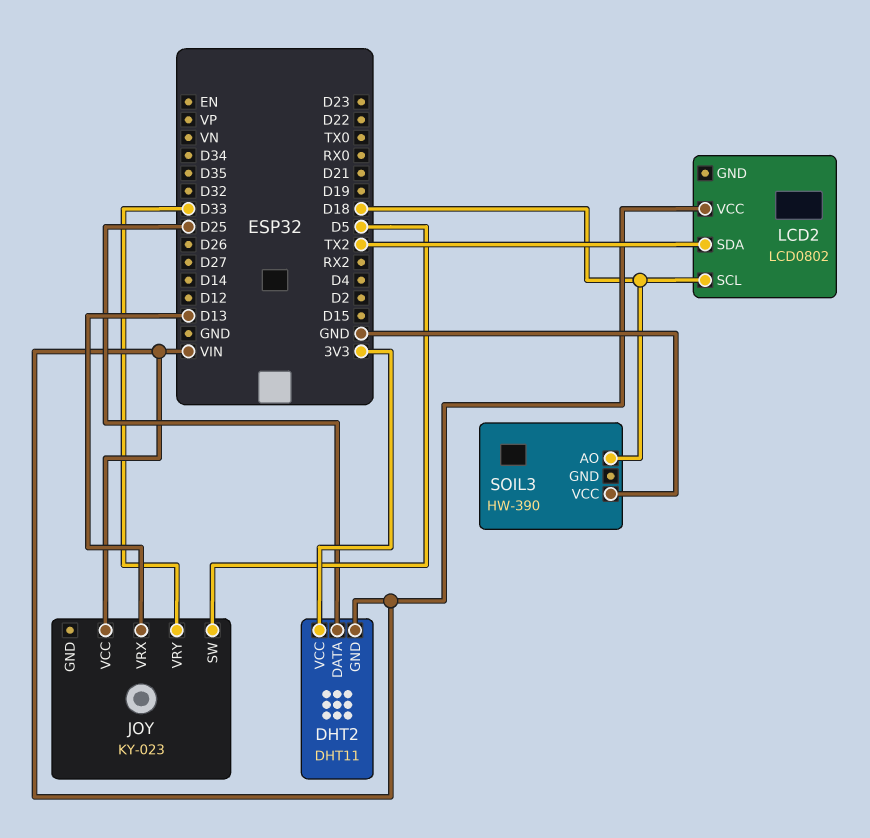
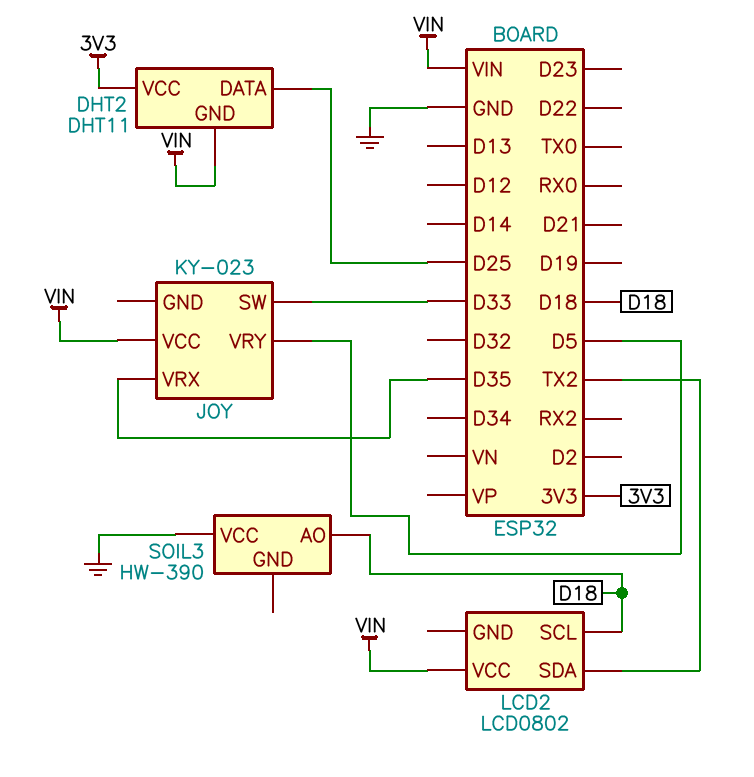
JOY pin SW: D5 -> D33
JOY pin VRX: D13 -> D35
JOY pin VRY: D33 -> D5

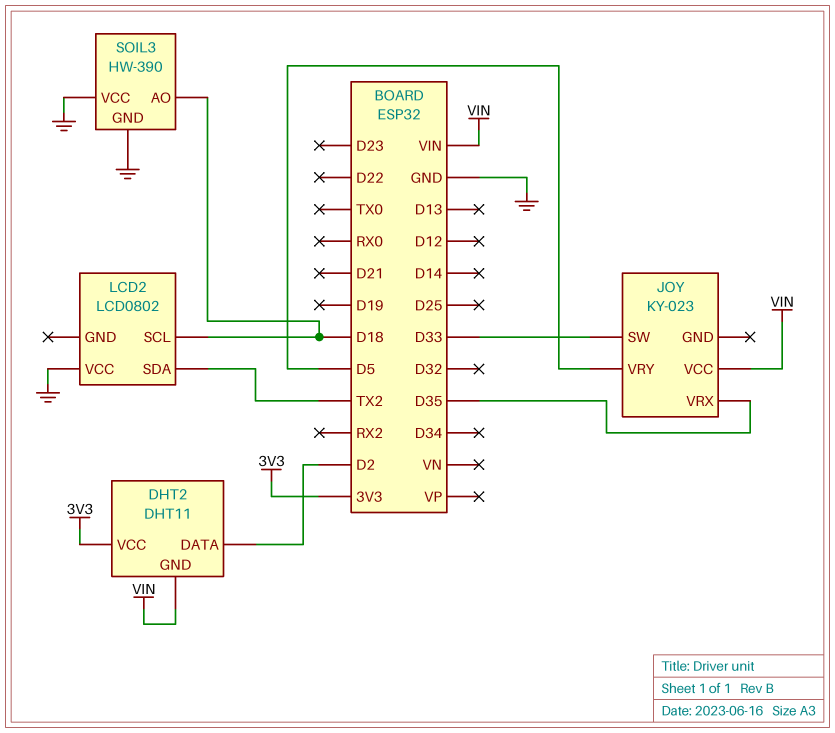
DHT2 pin DATA: D25 -> D2
LCD2 pin VCC: VIN -> GND
SOIL3 pin GND: none -> GND

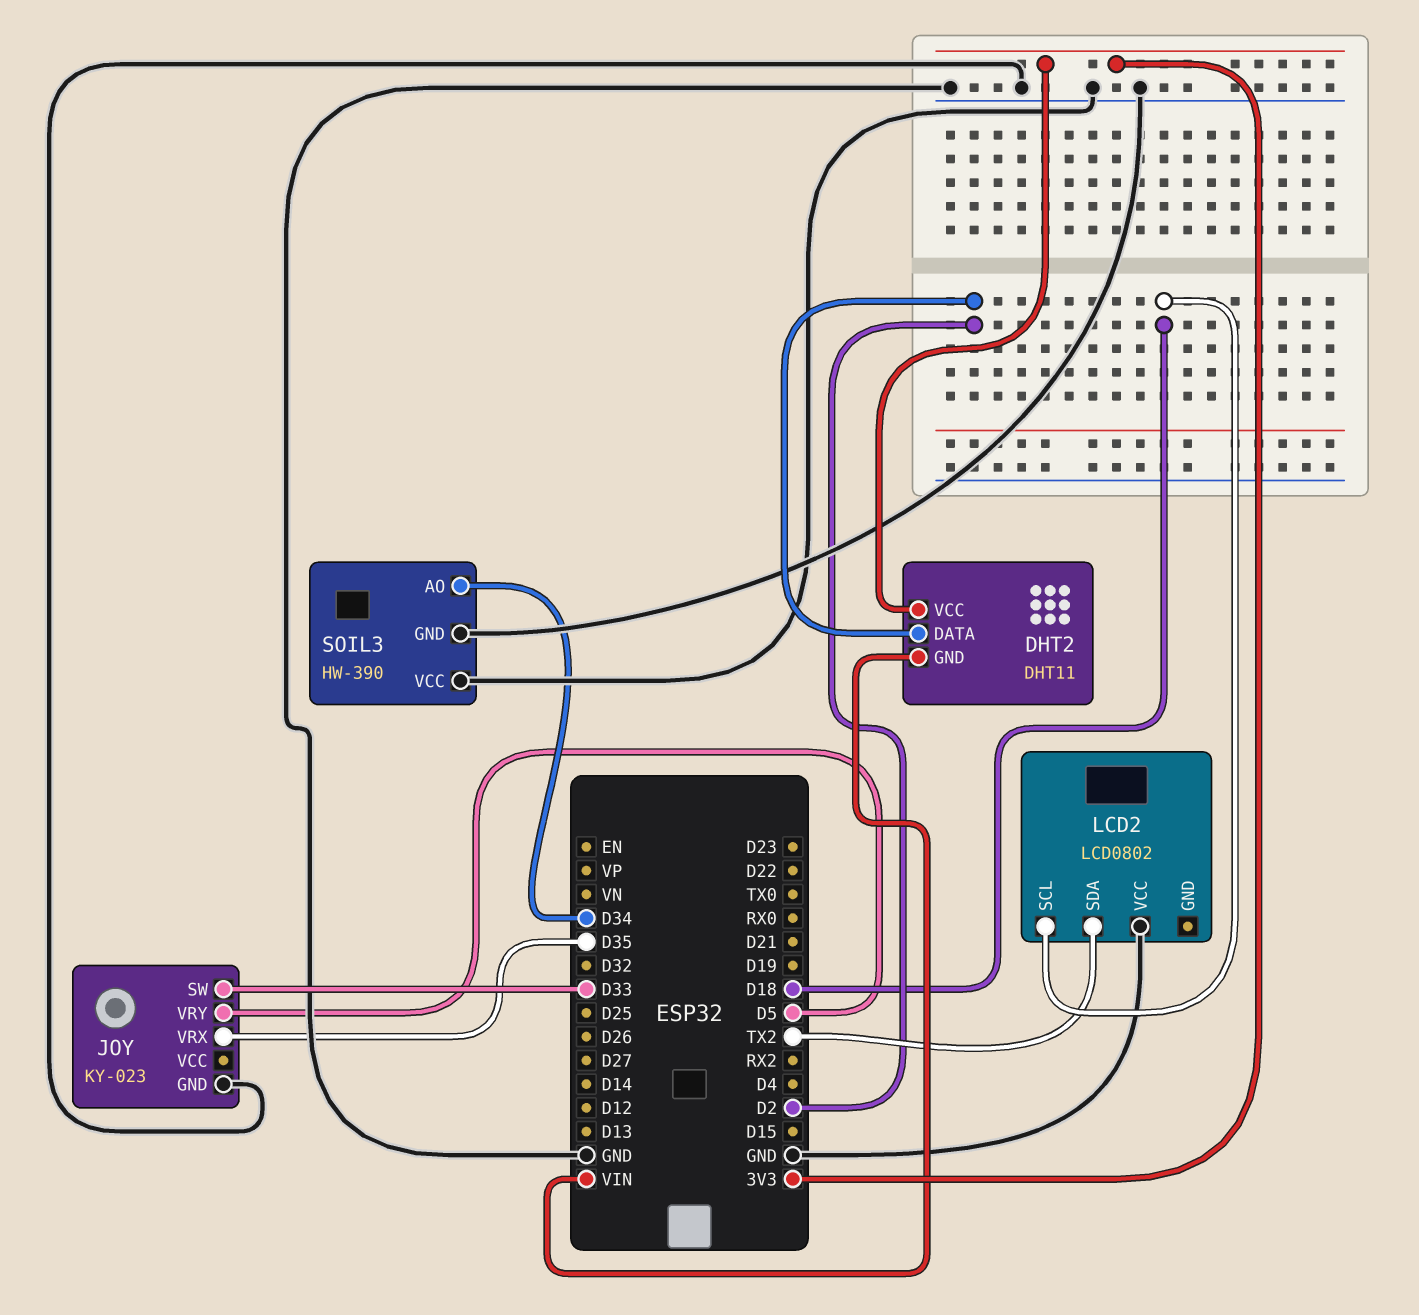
JOY pin GND: none -> GND
JOY pin VCC: VIN -> none
SOIL3 pin AO: D18 -> D34

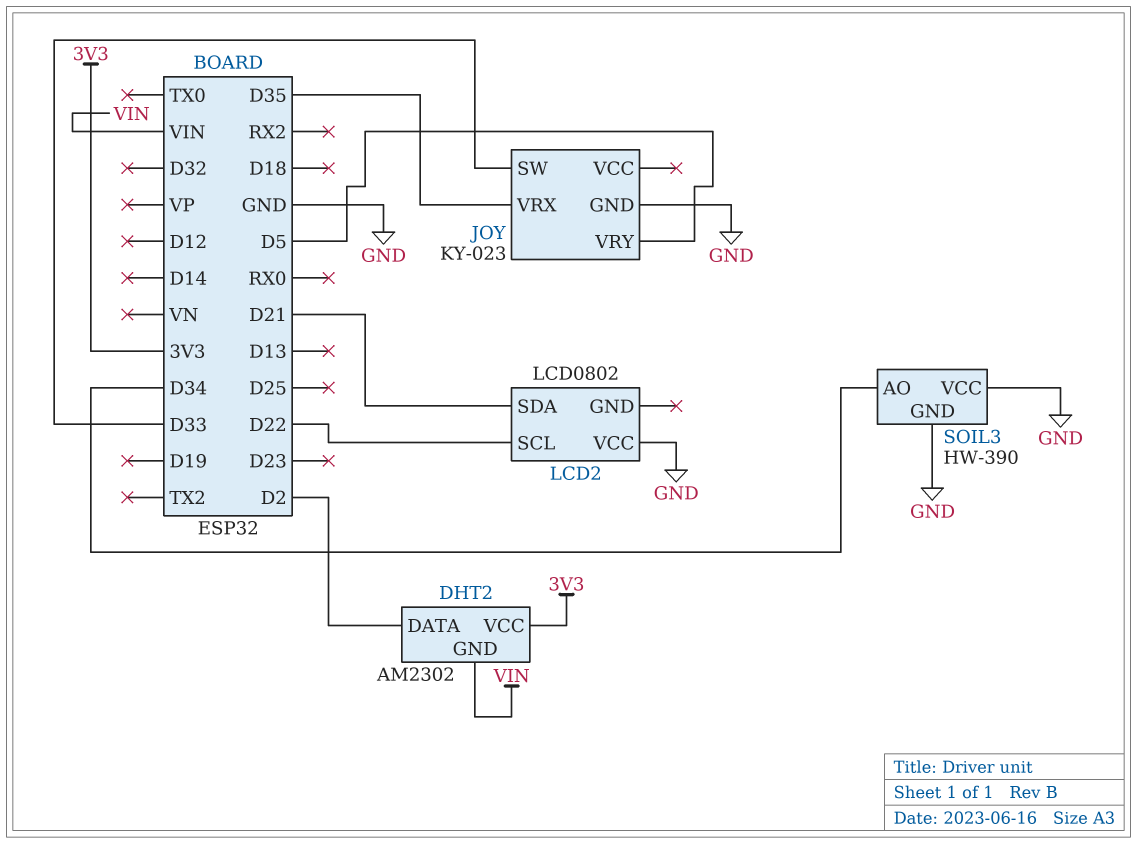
DHT2: DHT11 -> AM2302
LCD2 pin SCL: D18 -> D22
LCD2 pin SDA: TX2 -> D21

